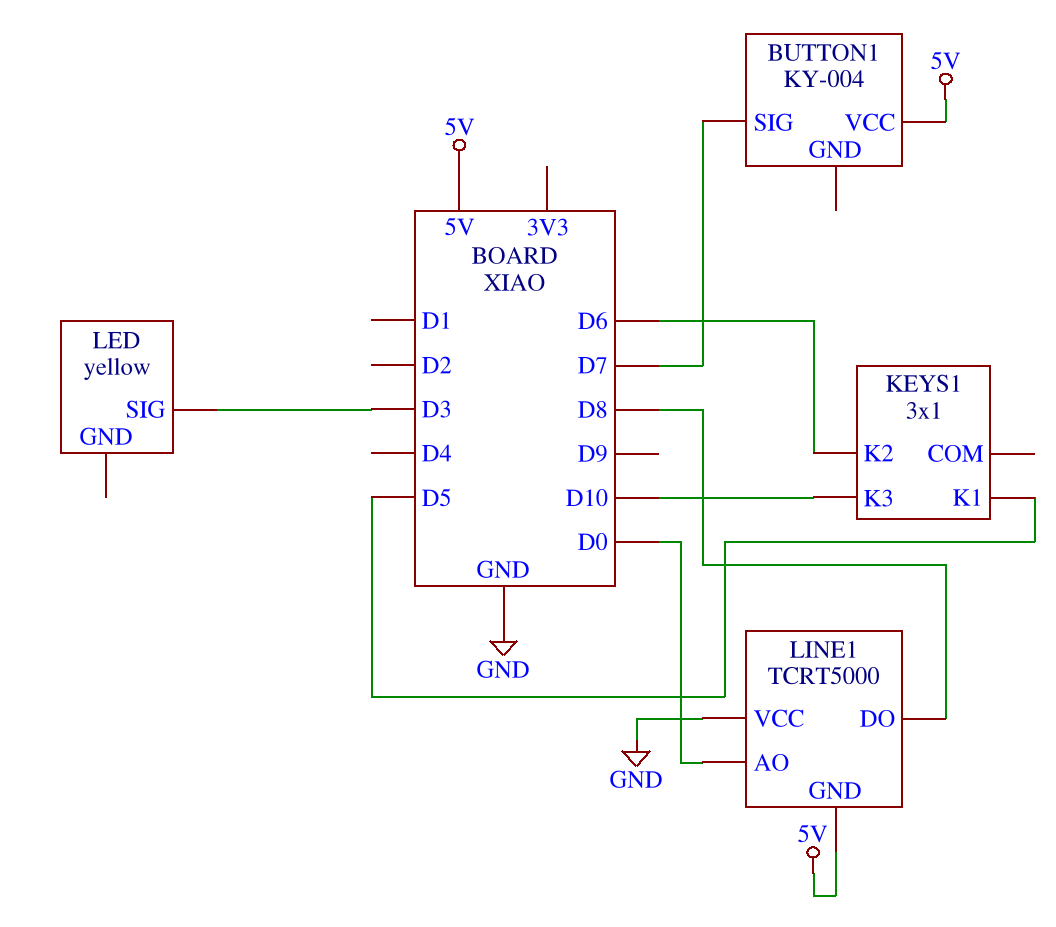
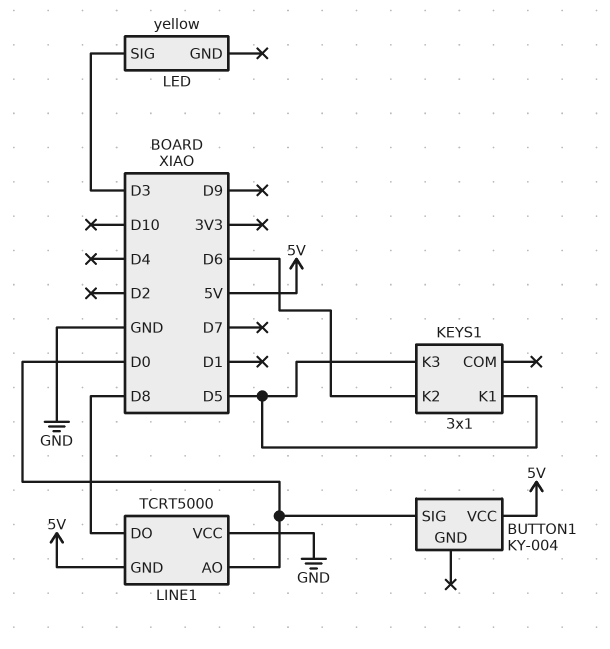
BUTTON1 pin SIG: D7 -> D0
KEYS1 pin K3: D10 -> D5

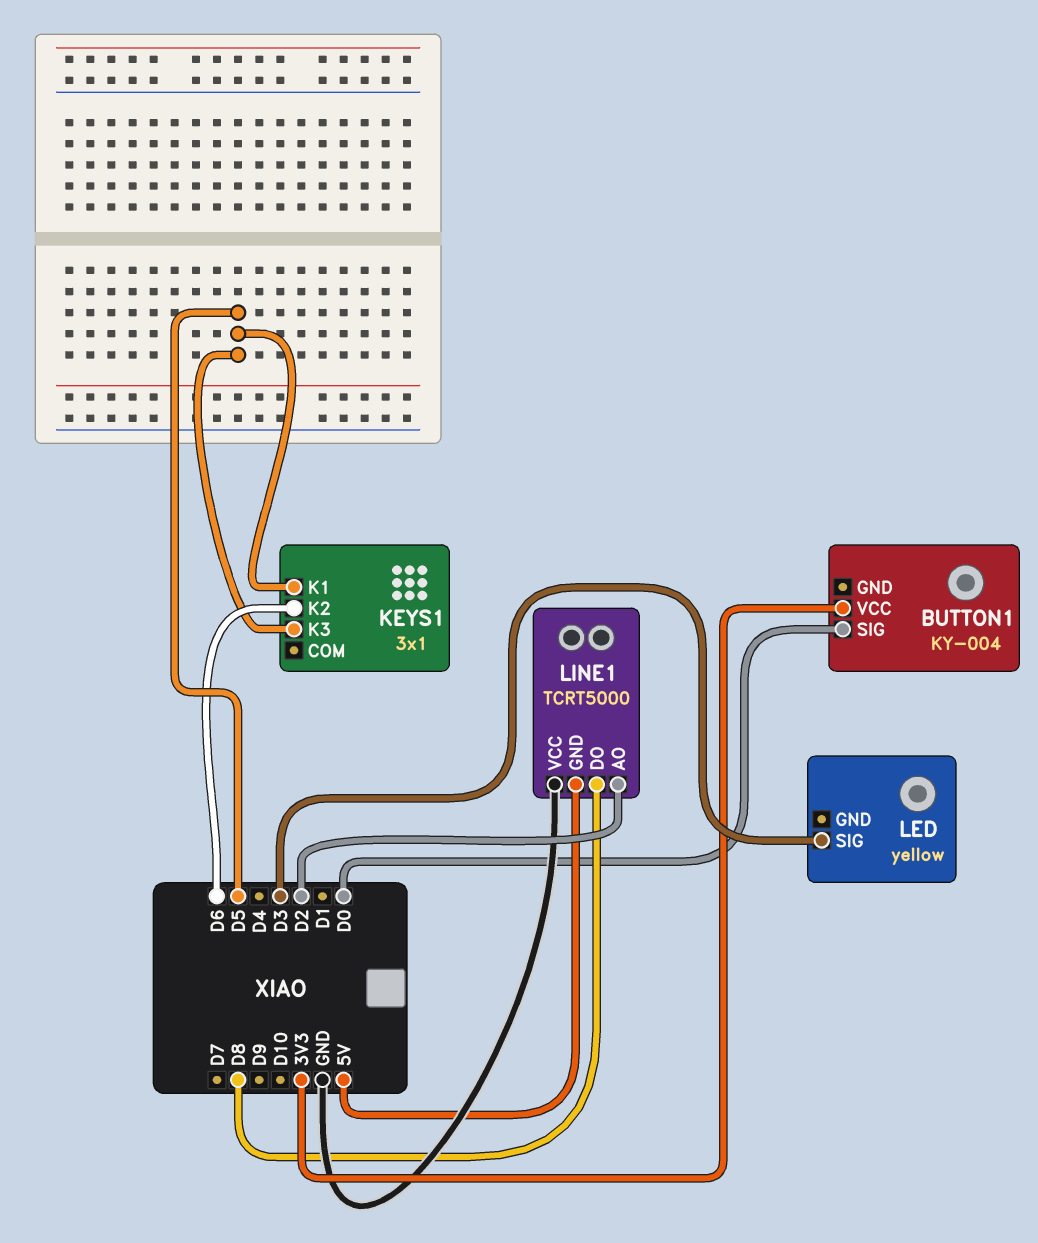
BUTTON1 pin VCC: 5V -> 3V3
LINE1 pin AO: D0 -> D2

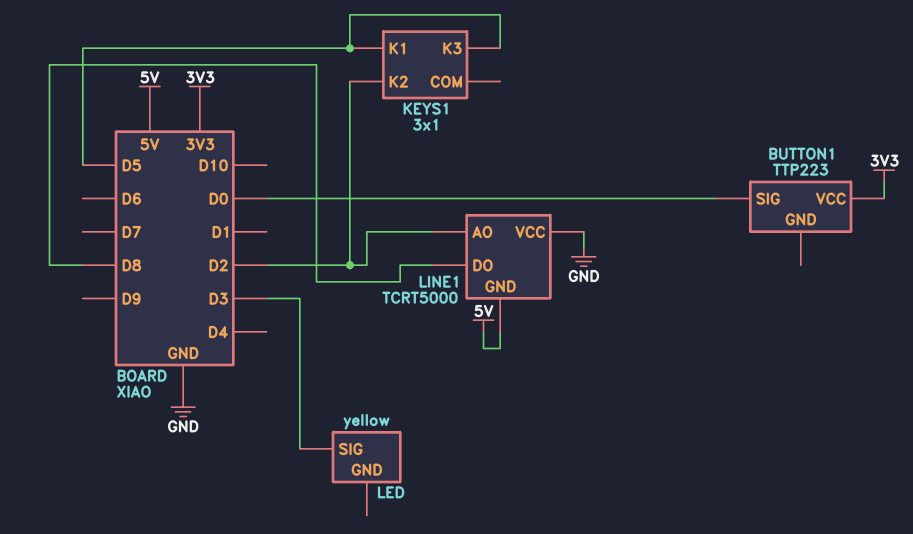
BUTTON1: KY-004 -> TTP223
KEYS1 pin K2: D6 -> D2

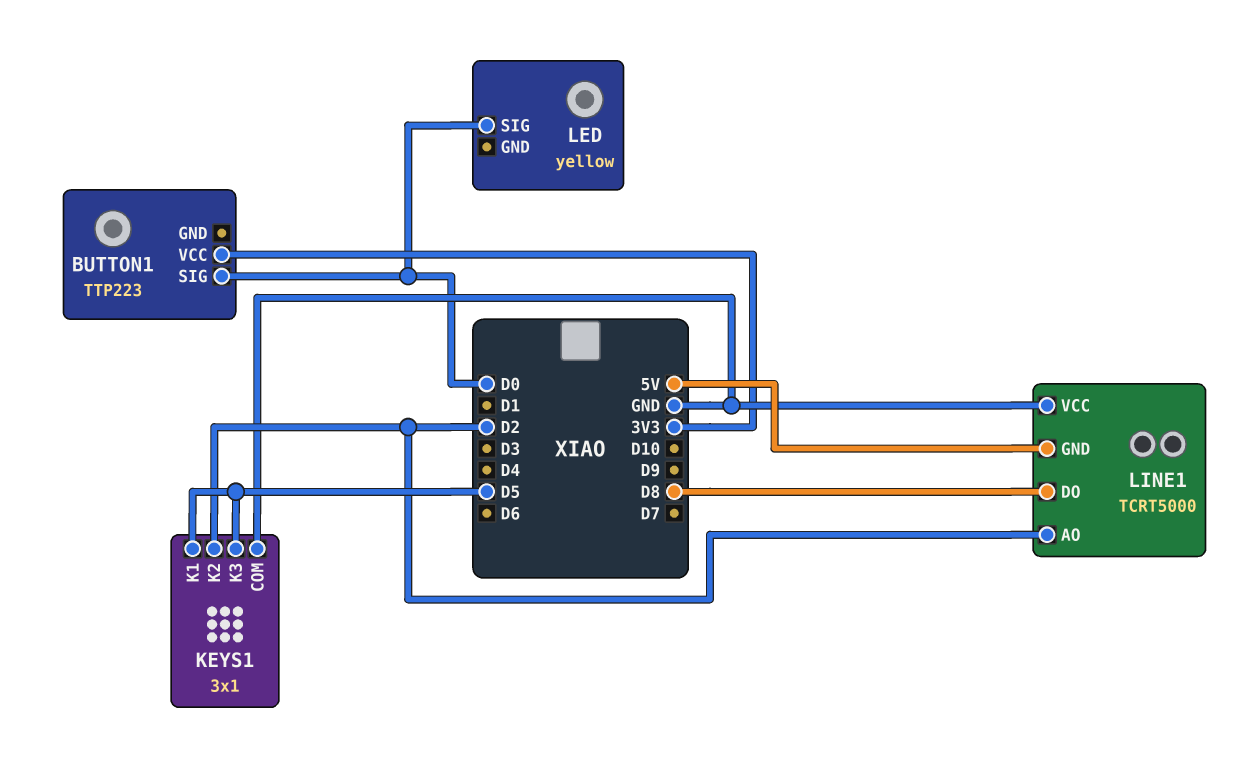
KEYS1 pin COM: none -> GND
LED pin SIG: D3 -> D0

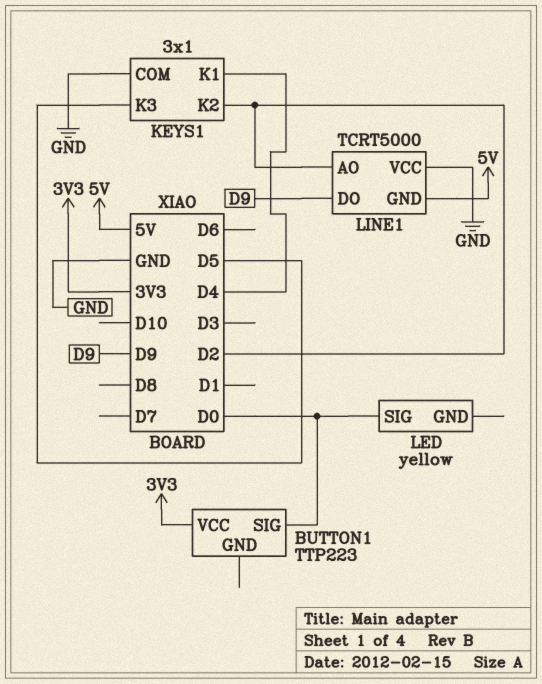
KEYS1 pin K1: D5 -> D4
LINE1 pin DO: D8 -> D9

